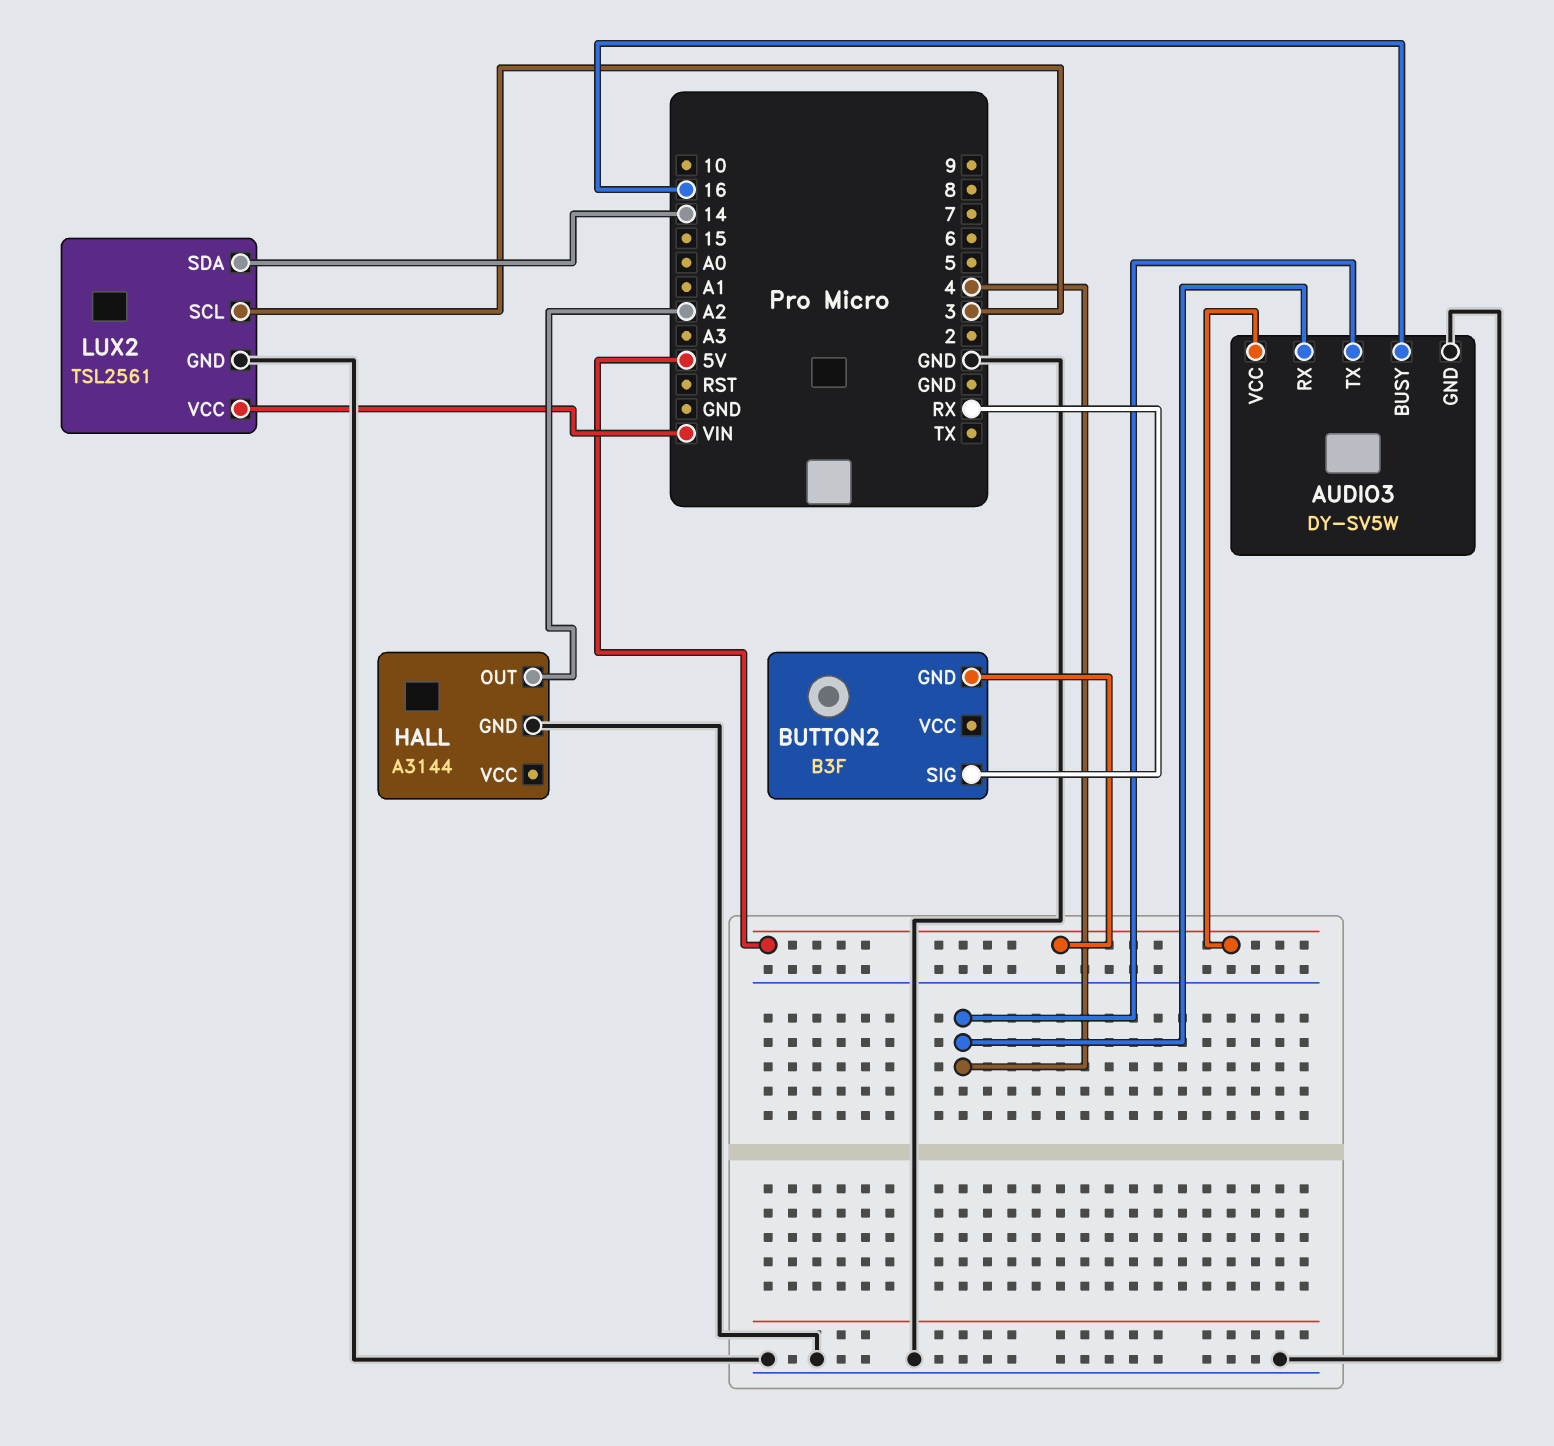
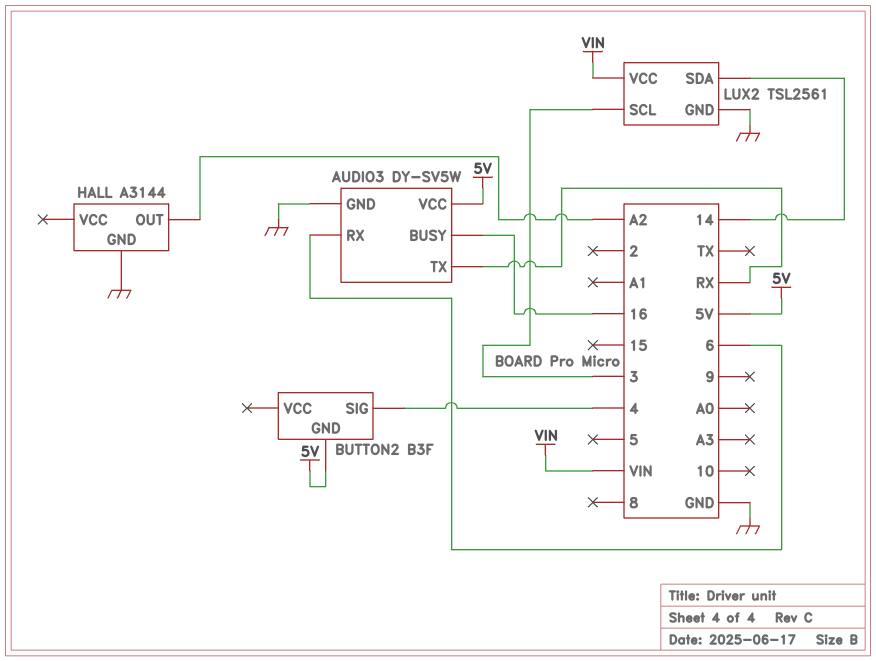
AUDIO3 pin RX: 4 -> 6
AUDIO3 pin TX: 4 -> RX
BUTTON2 pin SIG: RX -> 4

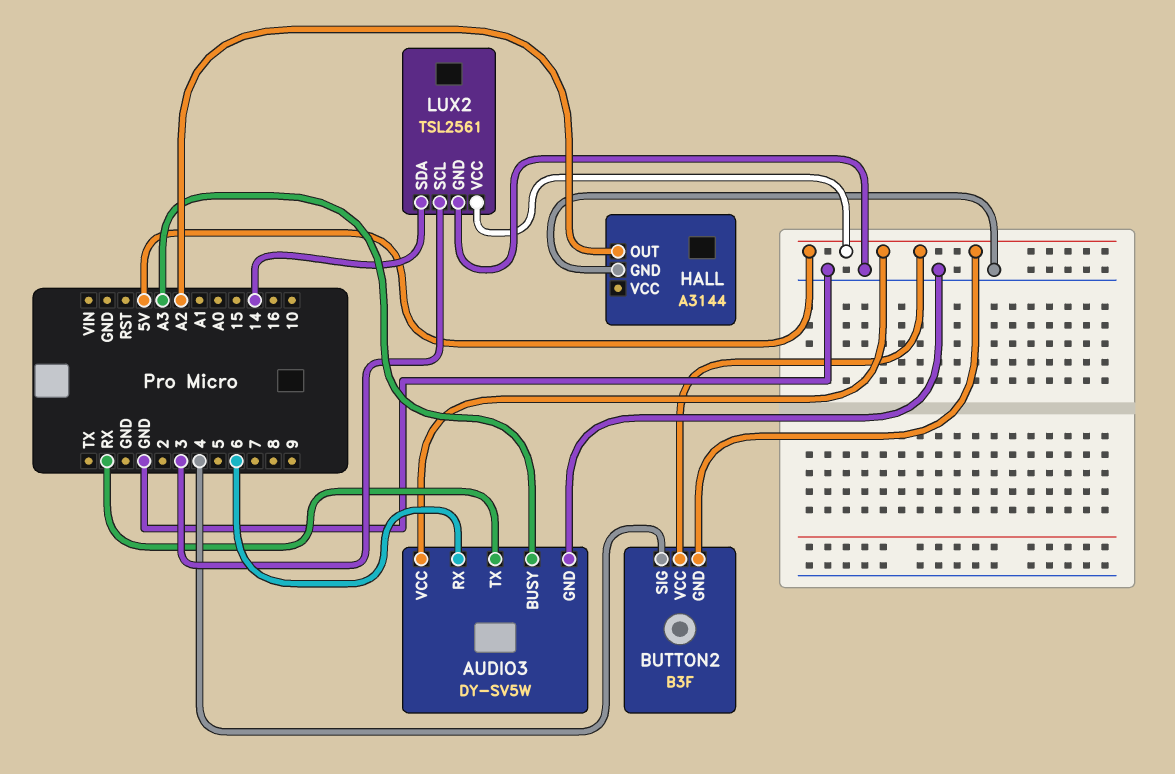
AUDIO3 pin BUSY: 16 -> A3
BUTTON2 pin VCC: none -> 5V
LUX2 pin VCC: VIN -> 5V

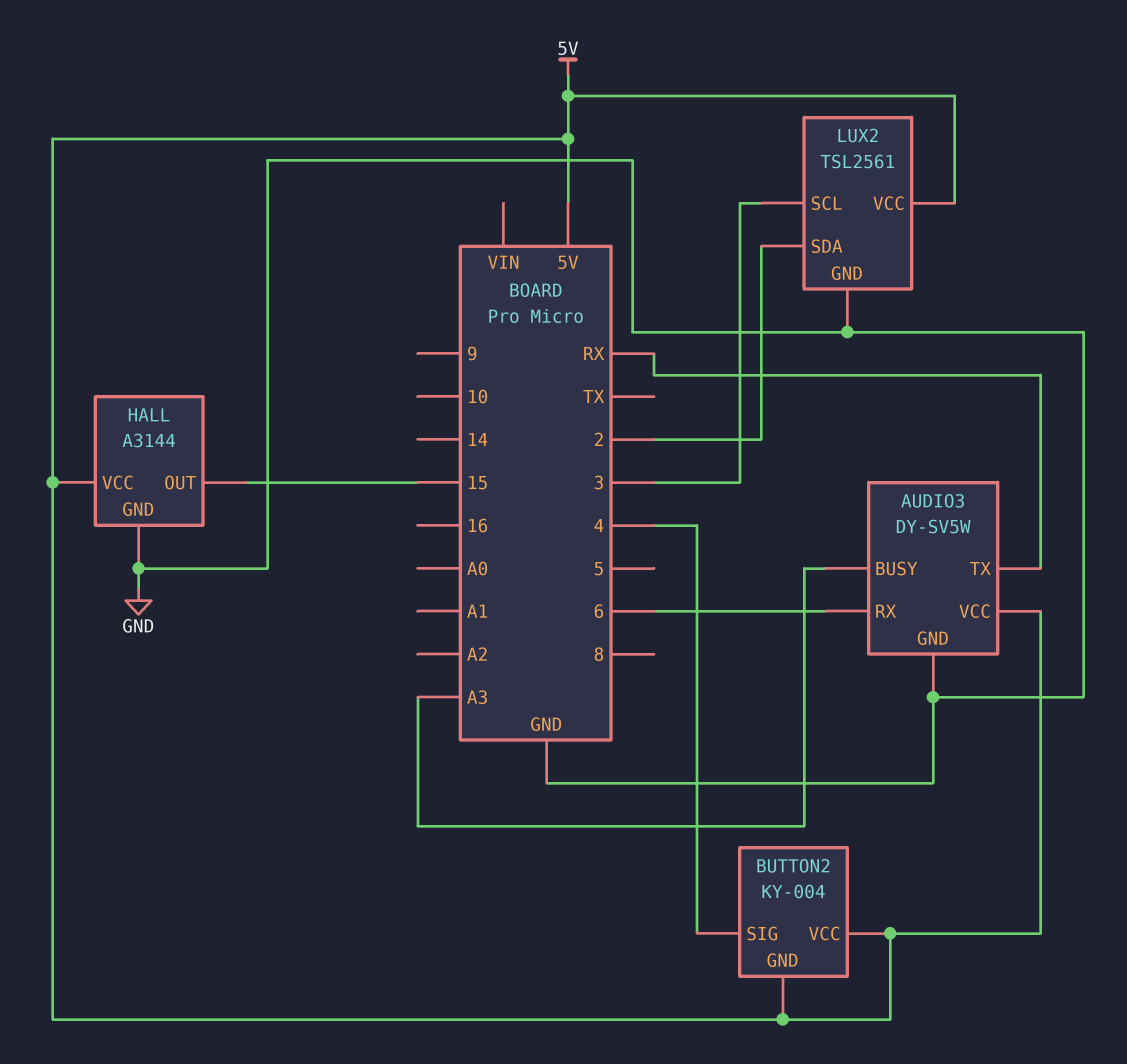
BUTTON2: B3F -> KY-004
HALL pin OUT: A2 -> 15
HALL pin VCC: none -> 5V
LUX2 pin SDA: 14 -> 2

